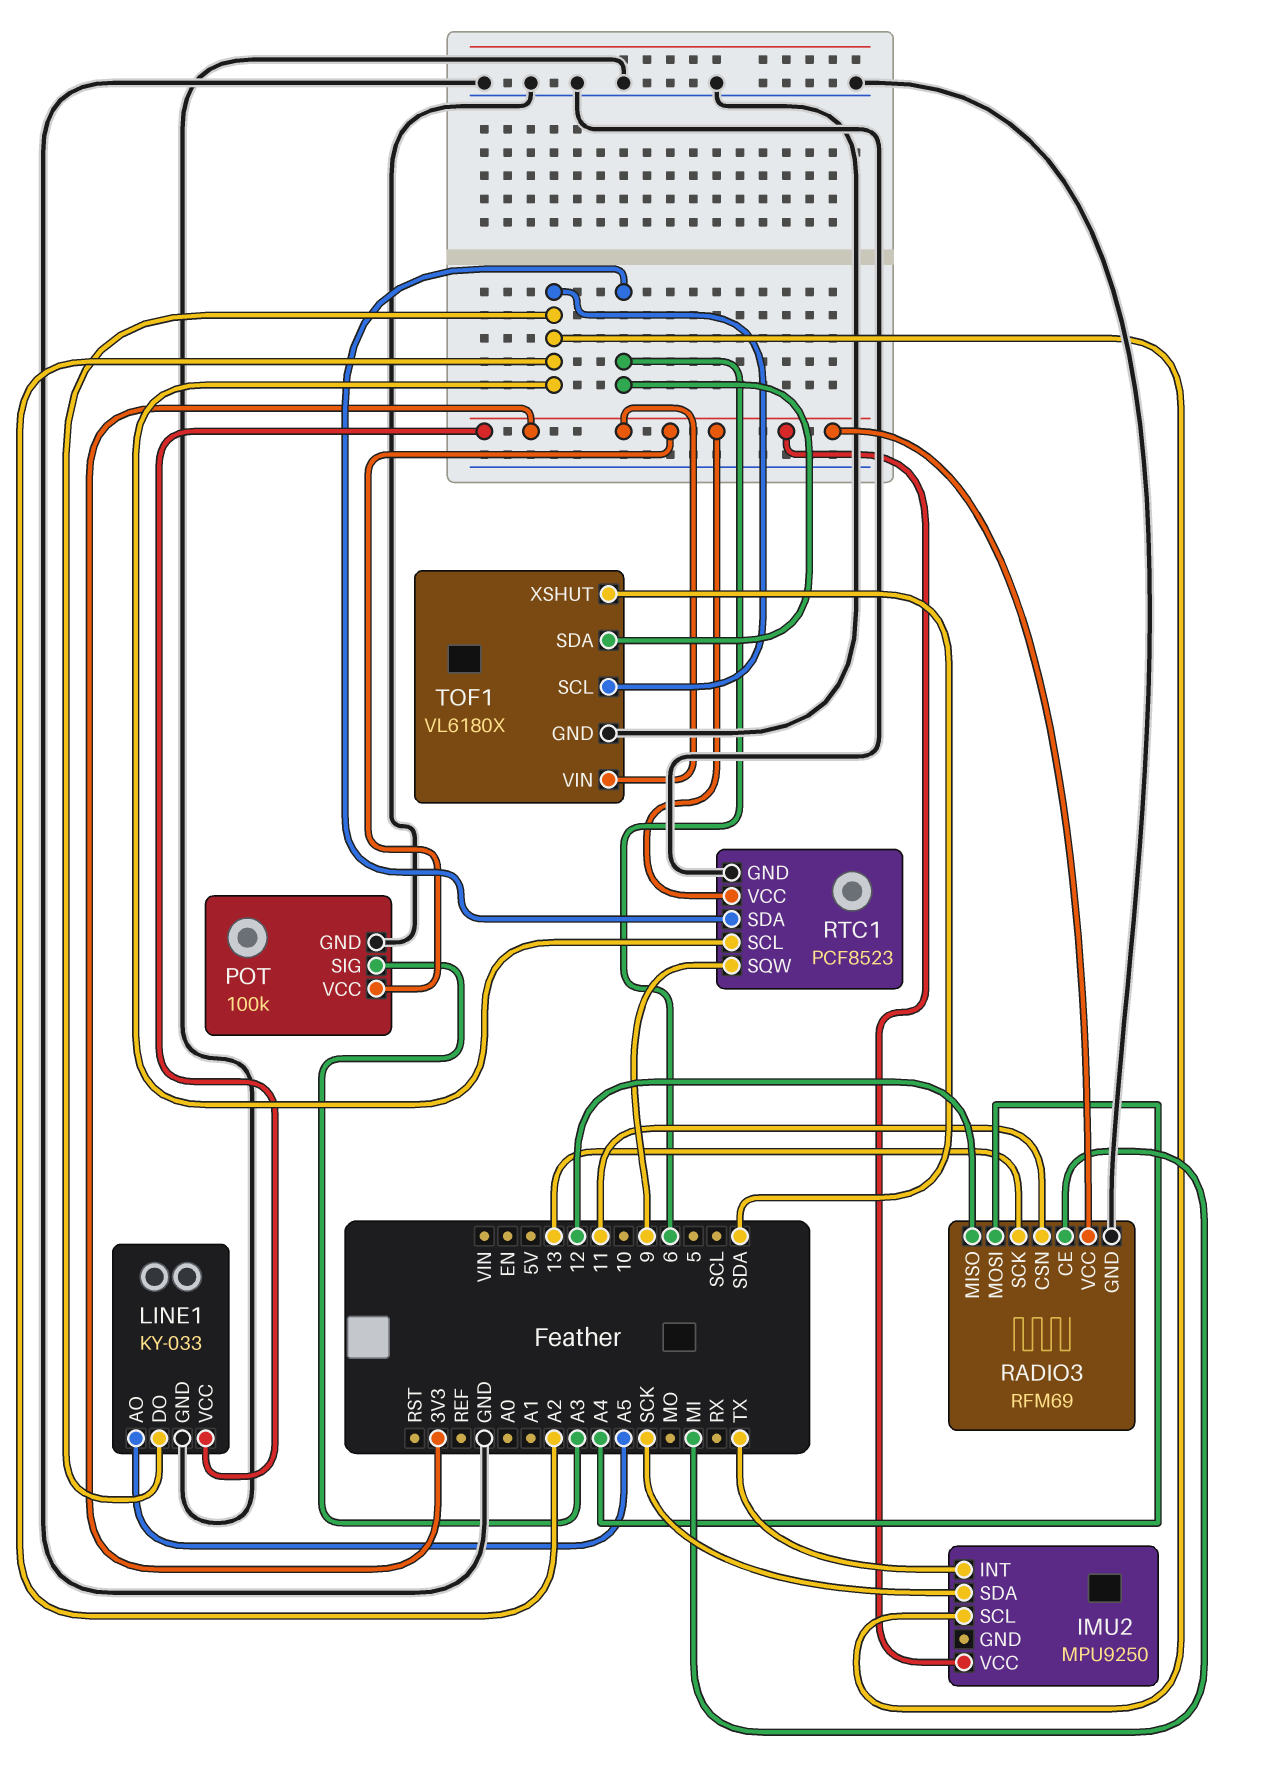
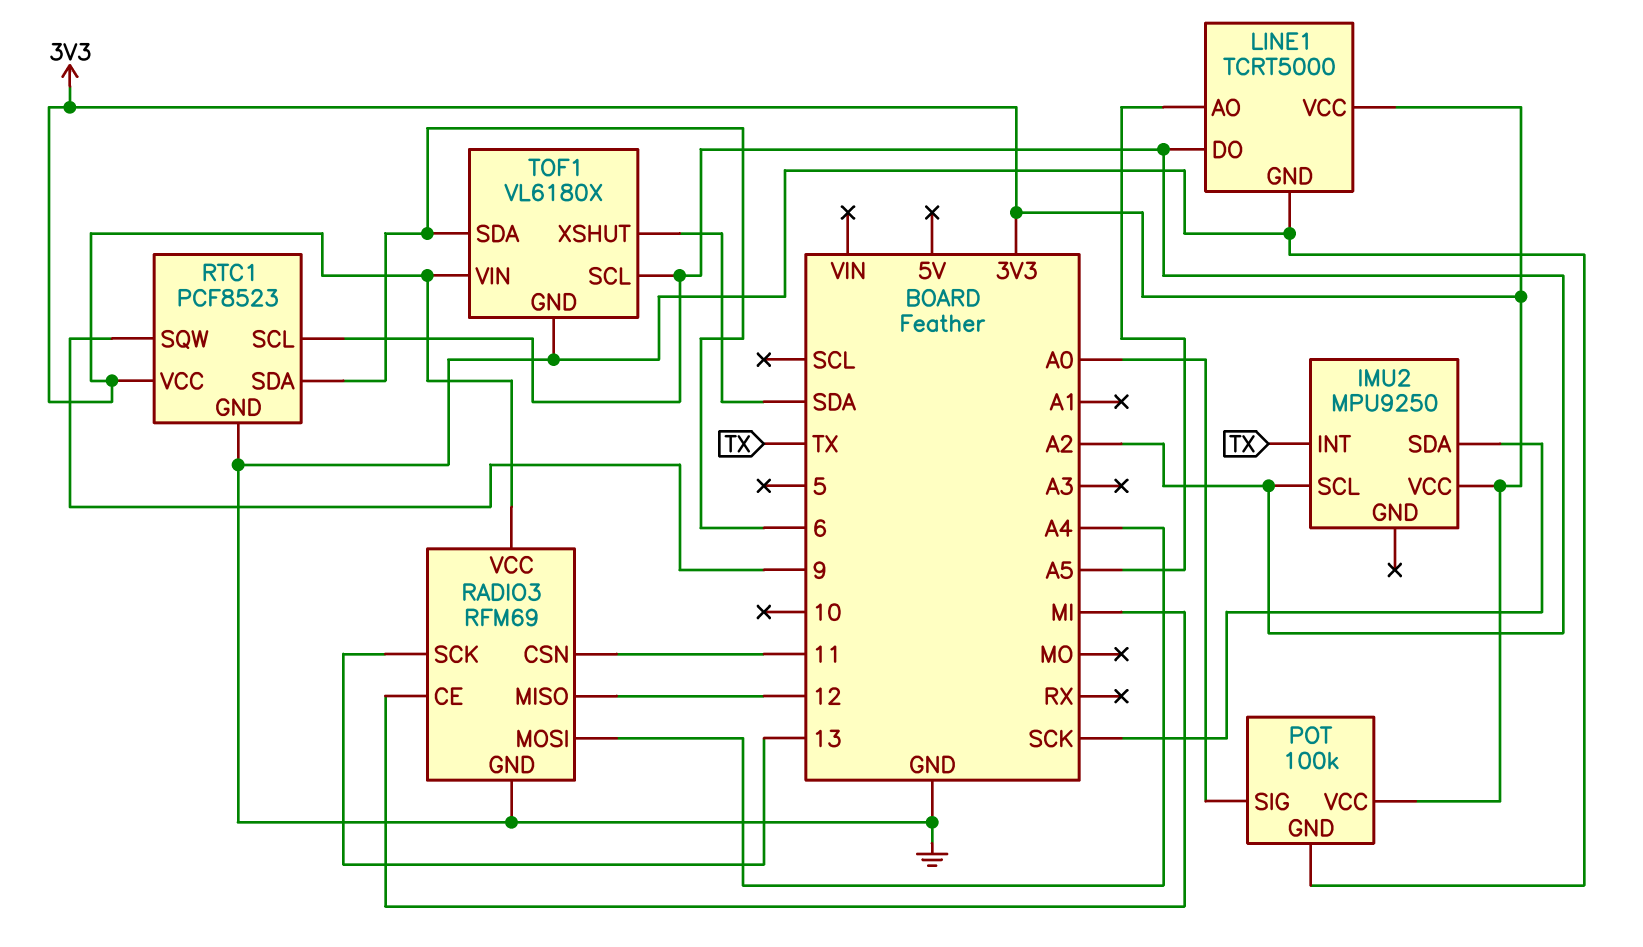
LINE1: KY-033 -> TCRT5000
POT pin SIG: A3 -> A0

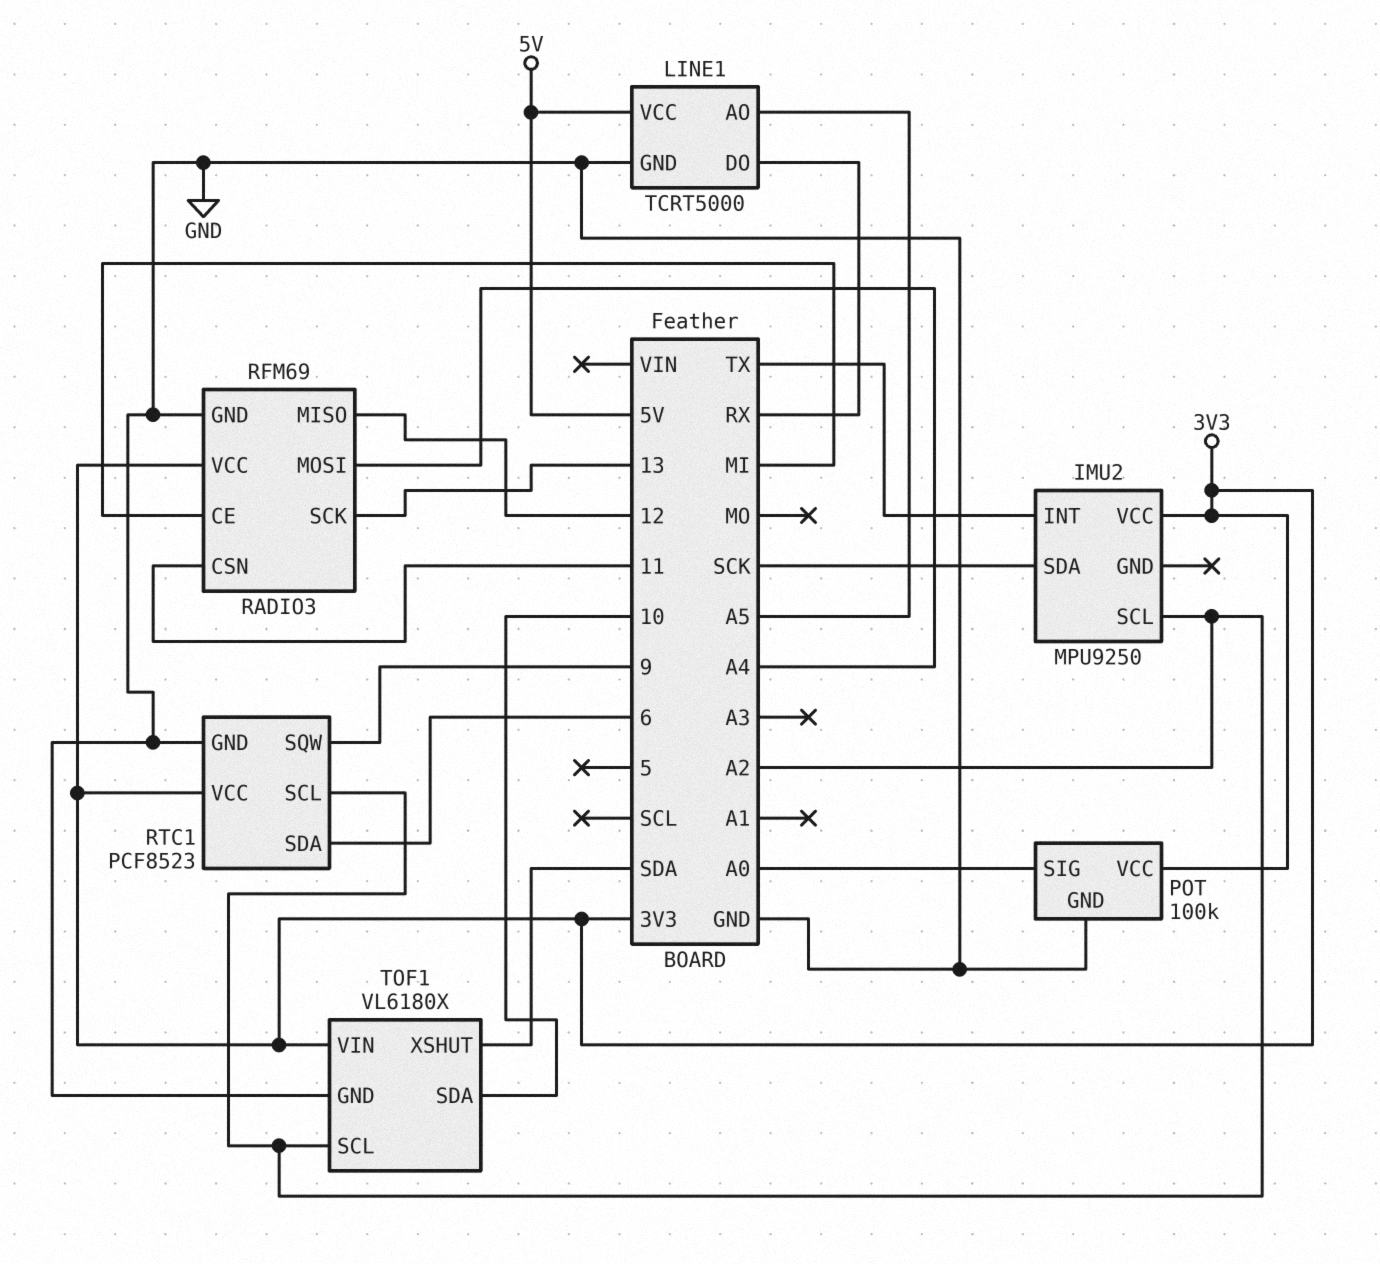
LINE1 pin DO: A2 -> RX
LINE1 pin VCC: 3V3 -> 5V
TOF1 pin SDA: 6 -> 10

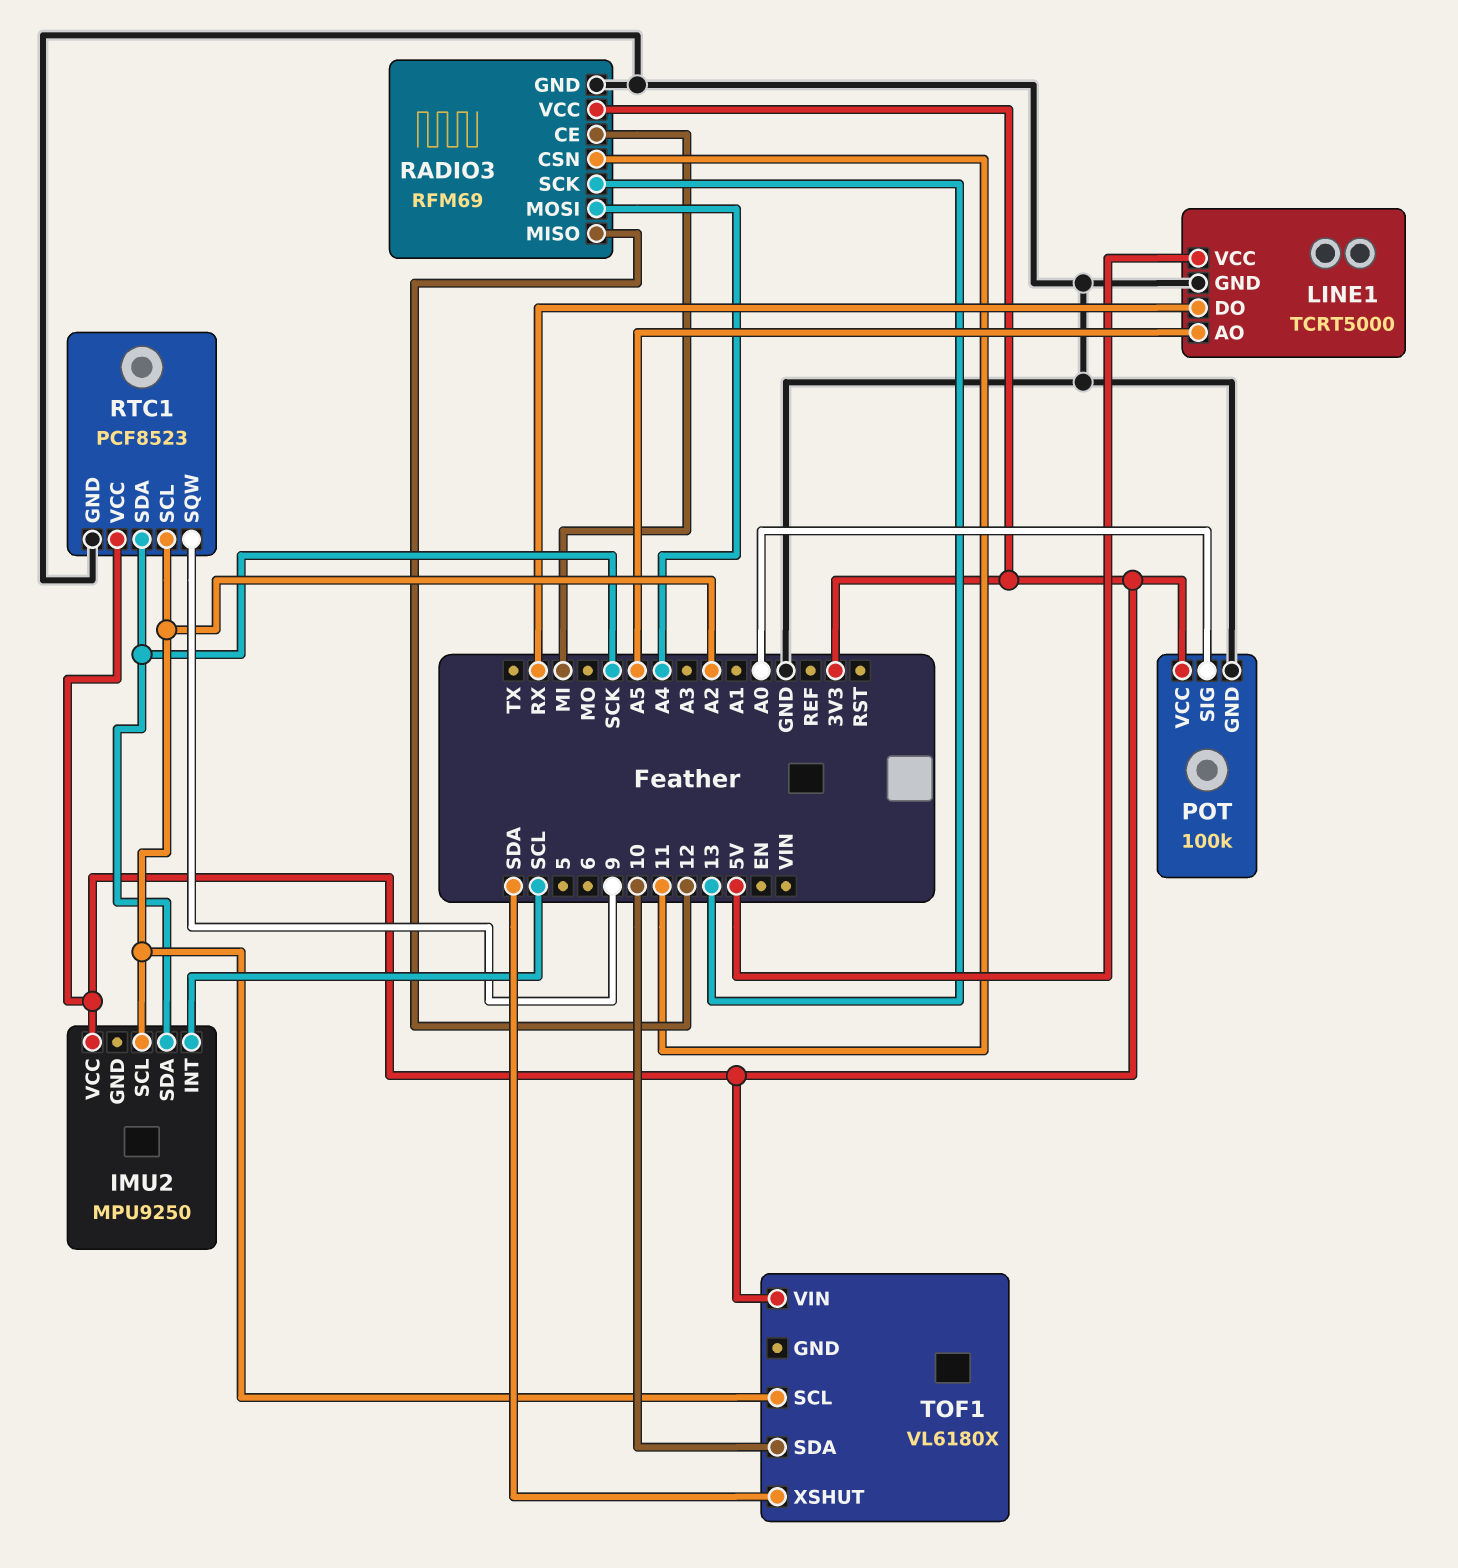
IMU2 pin INT: TX -> SCL
RTC1 pin SDA: 6 -> SCK
TOF1 pin GND: GND -> none

